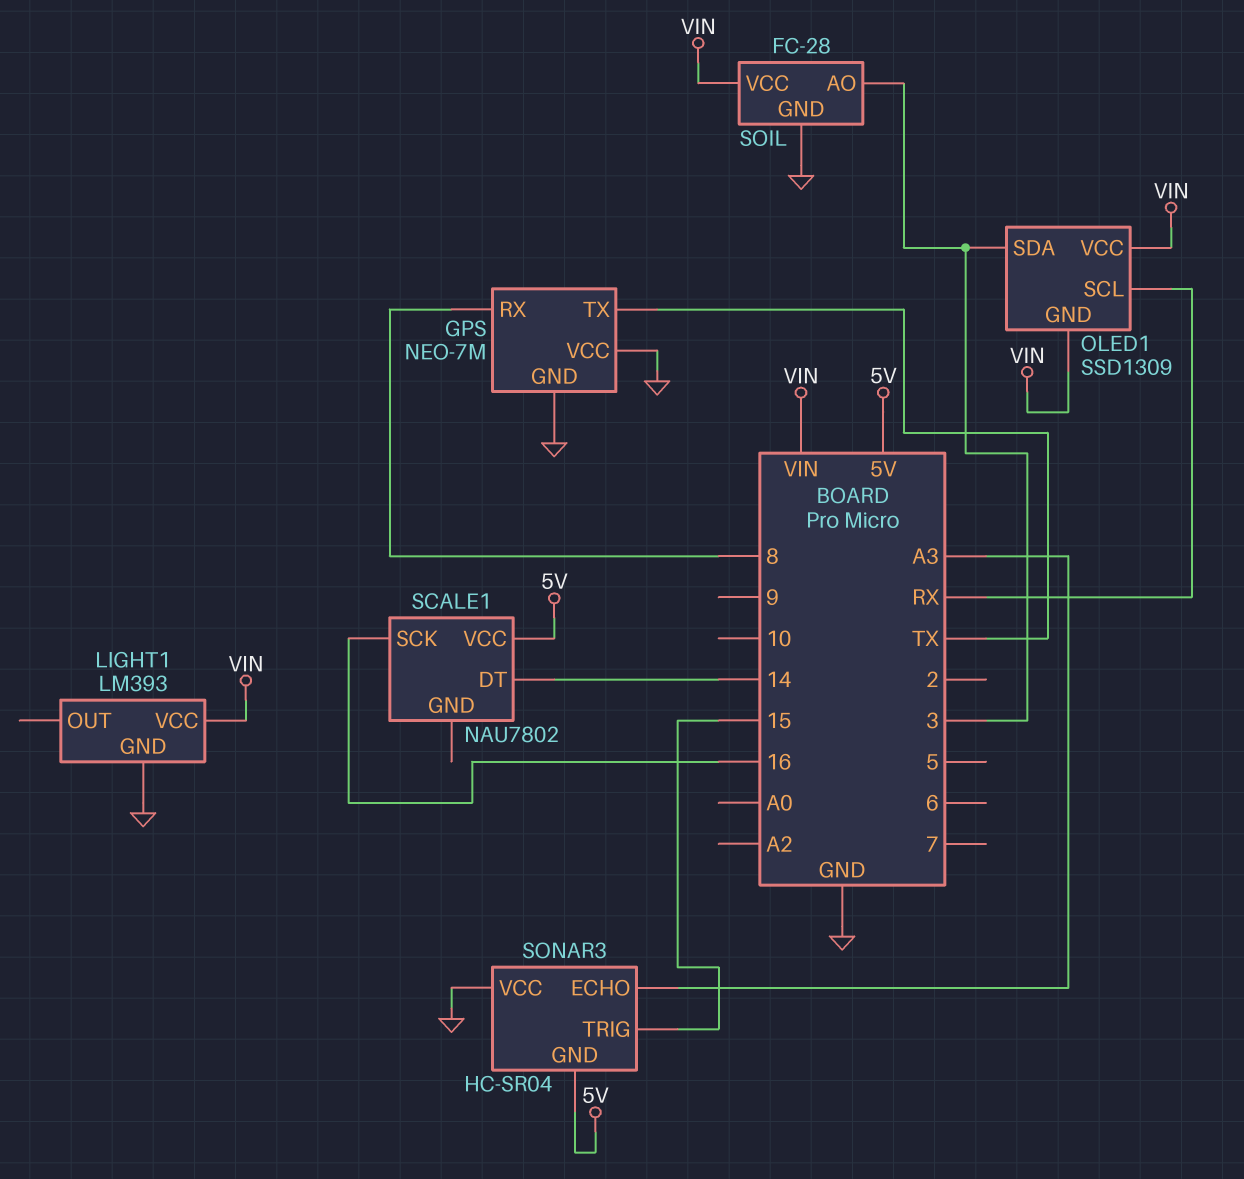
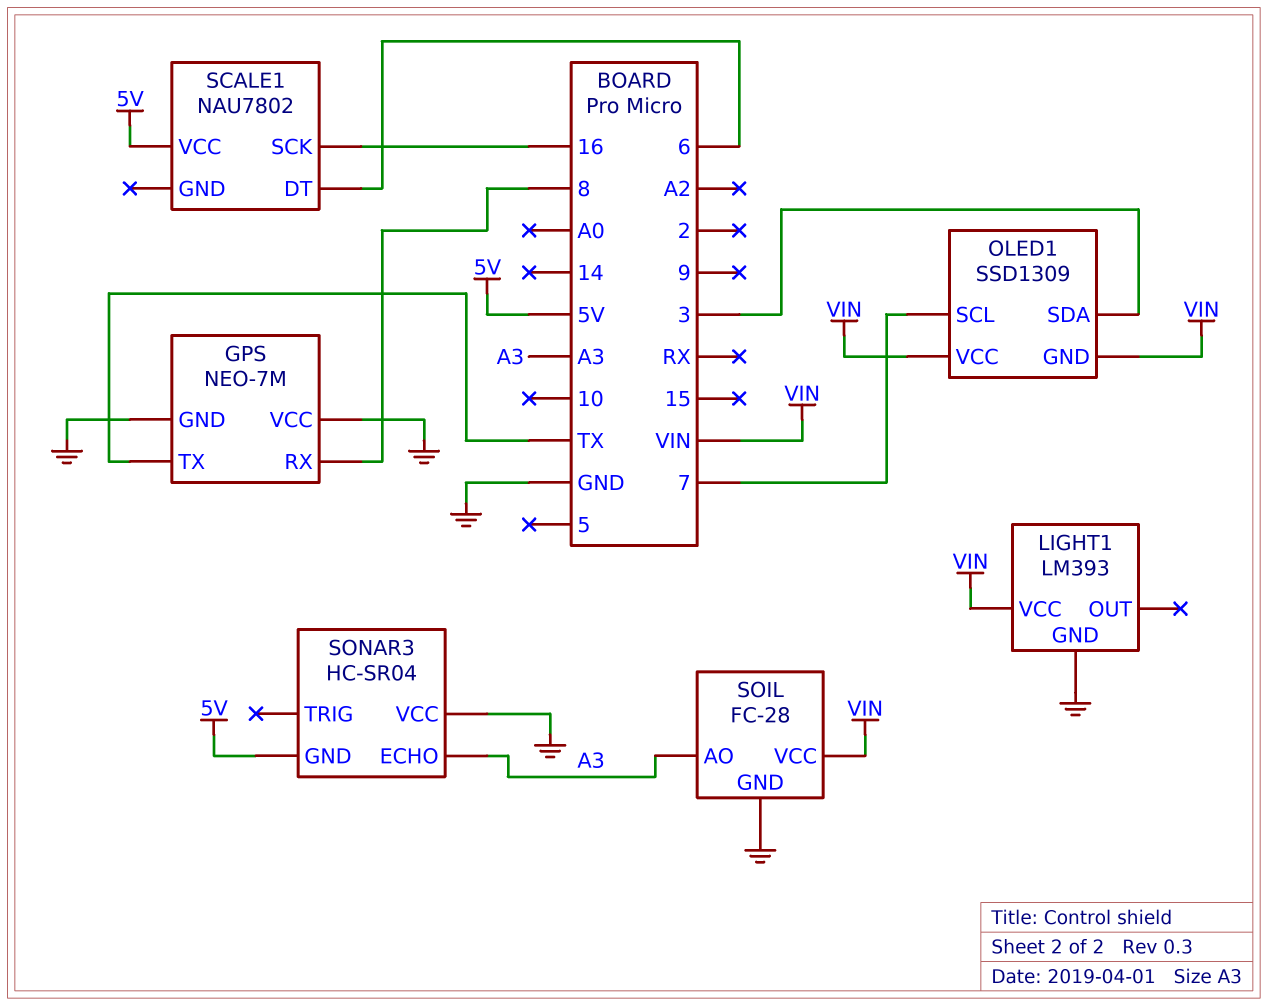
OLED1 pin SCL: RX -> 7
SCALE1 pin DT: 14 -> 6
SOIL pin AO: 3 -> A3
SONAR3 pin TRIG: 15 -> none

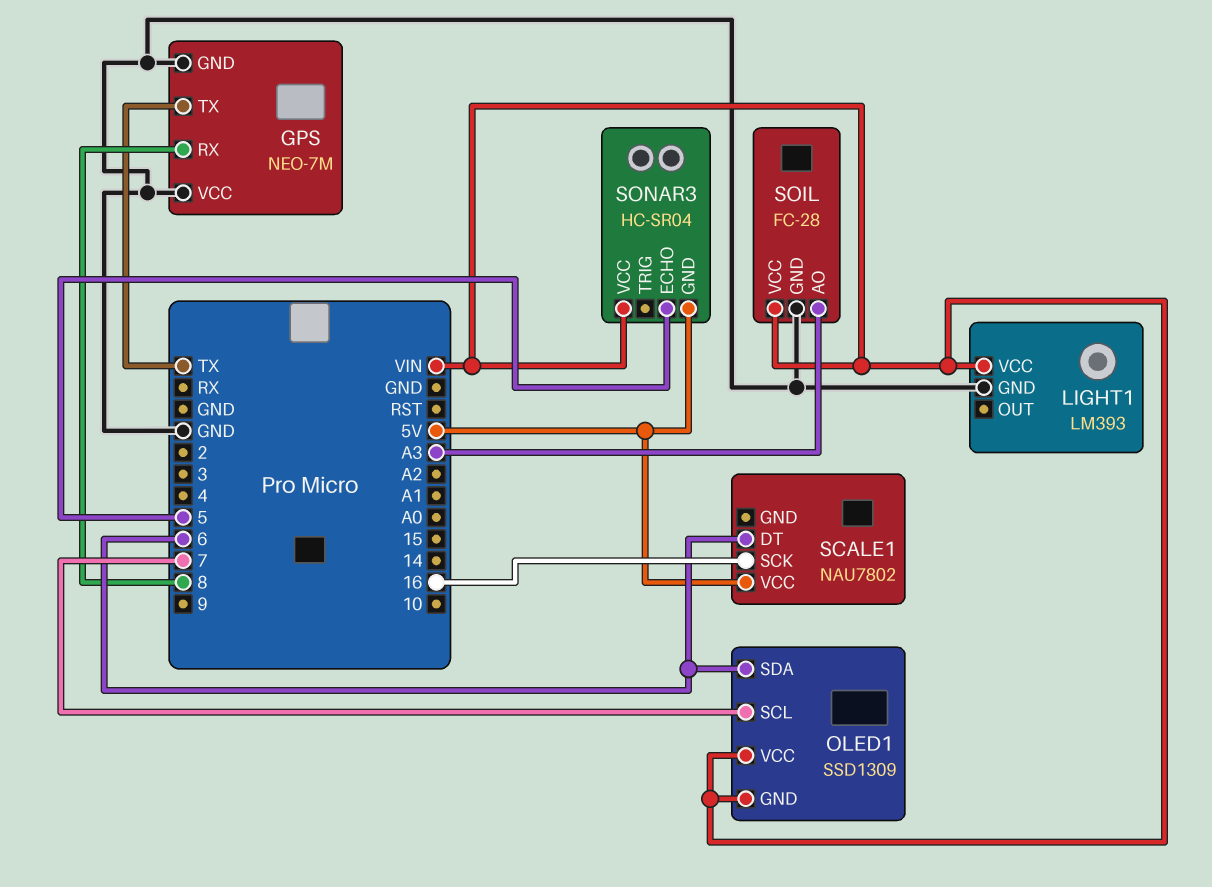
OLED1 pin SDA: 3 -> 6
SONAR3 pin ECHO: A3 -> 5
SONAR3 pin VCC: GND -> VIN

